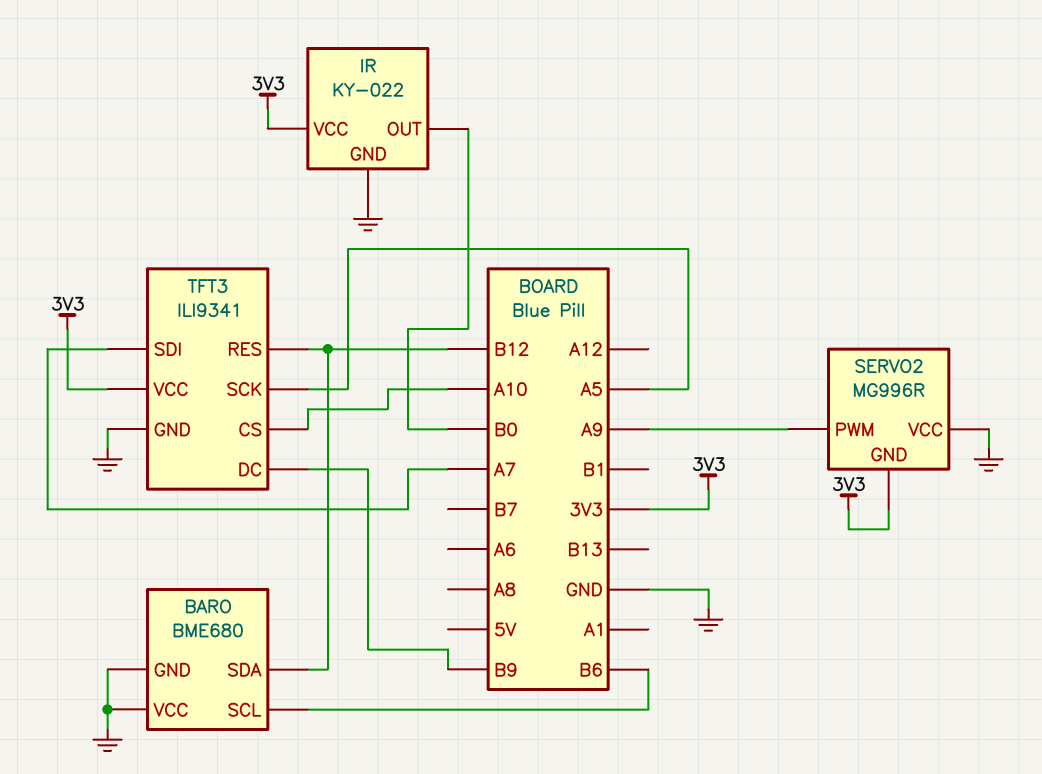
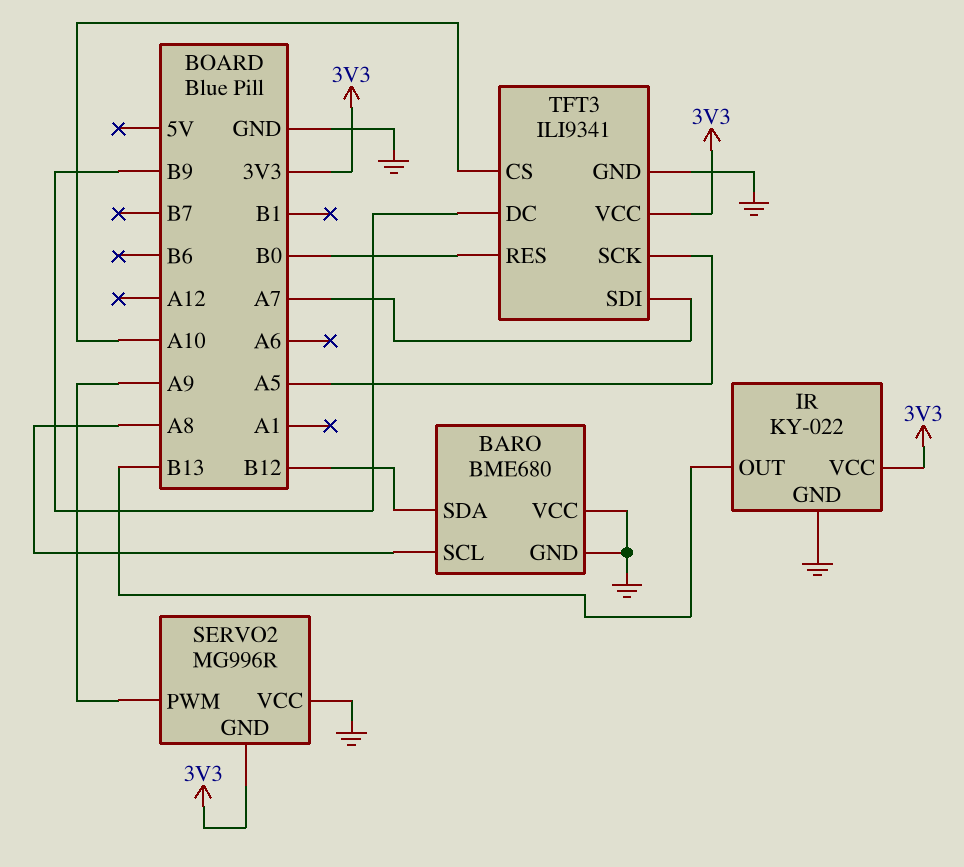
BARO pin SCL: B6 -> A8
IR pin OUT: B0 -> B13
TFT3 pin RES: B12 -> B0

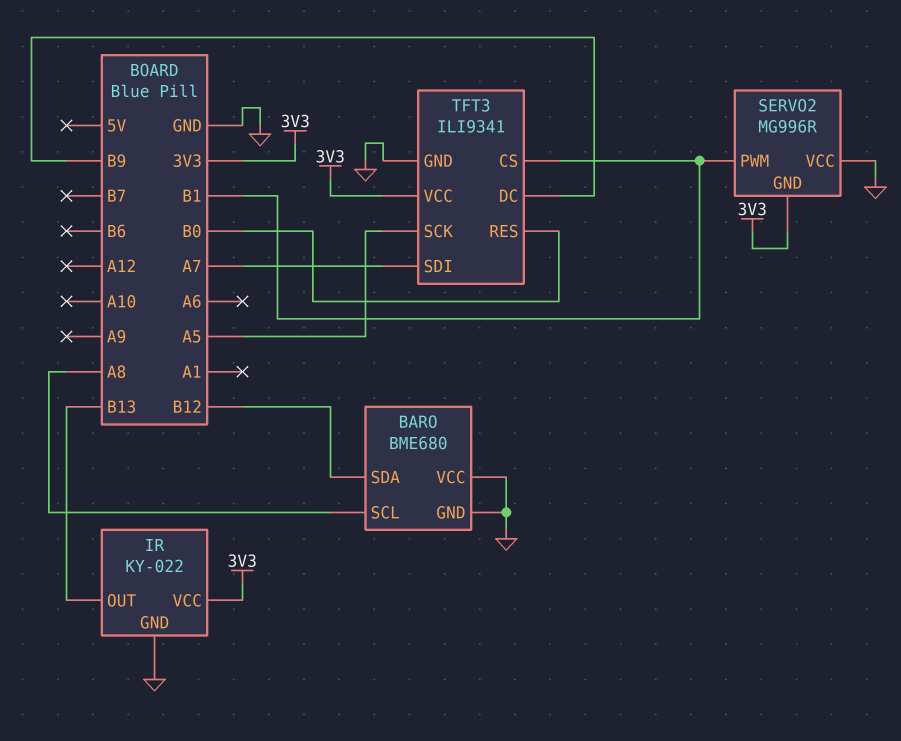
SERVO2 pin PWM: A9 -> B1
TFT3 pin CS: A10 -> B1

